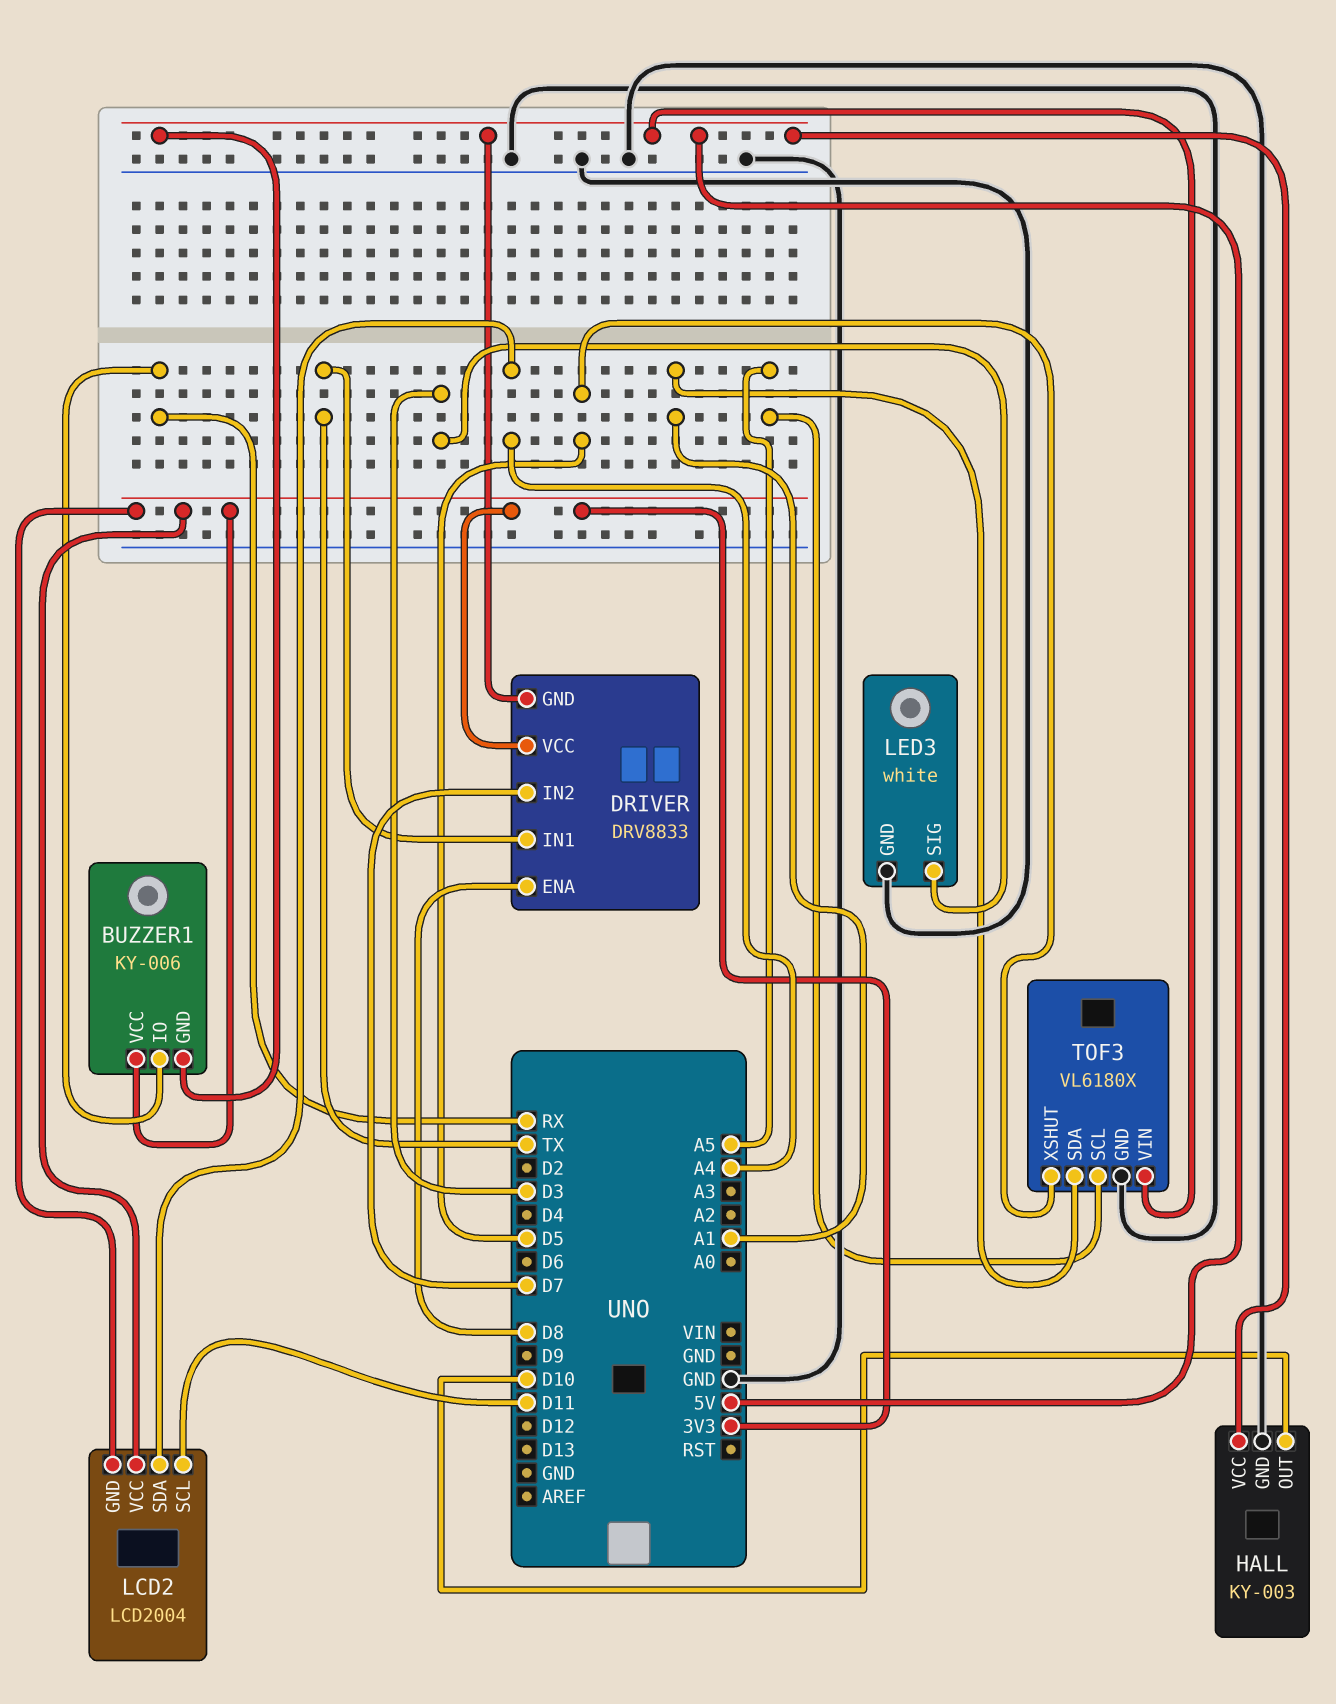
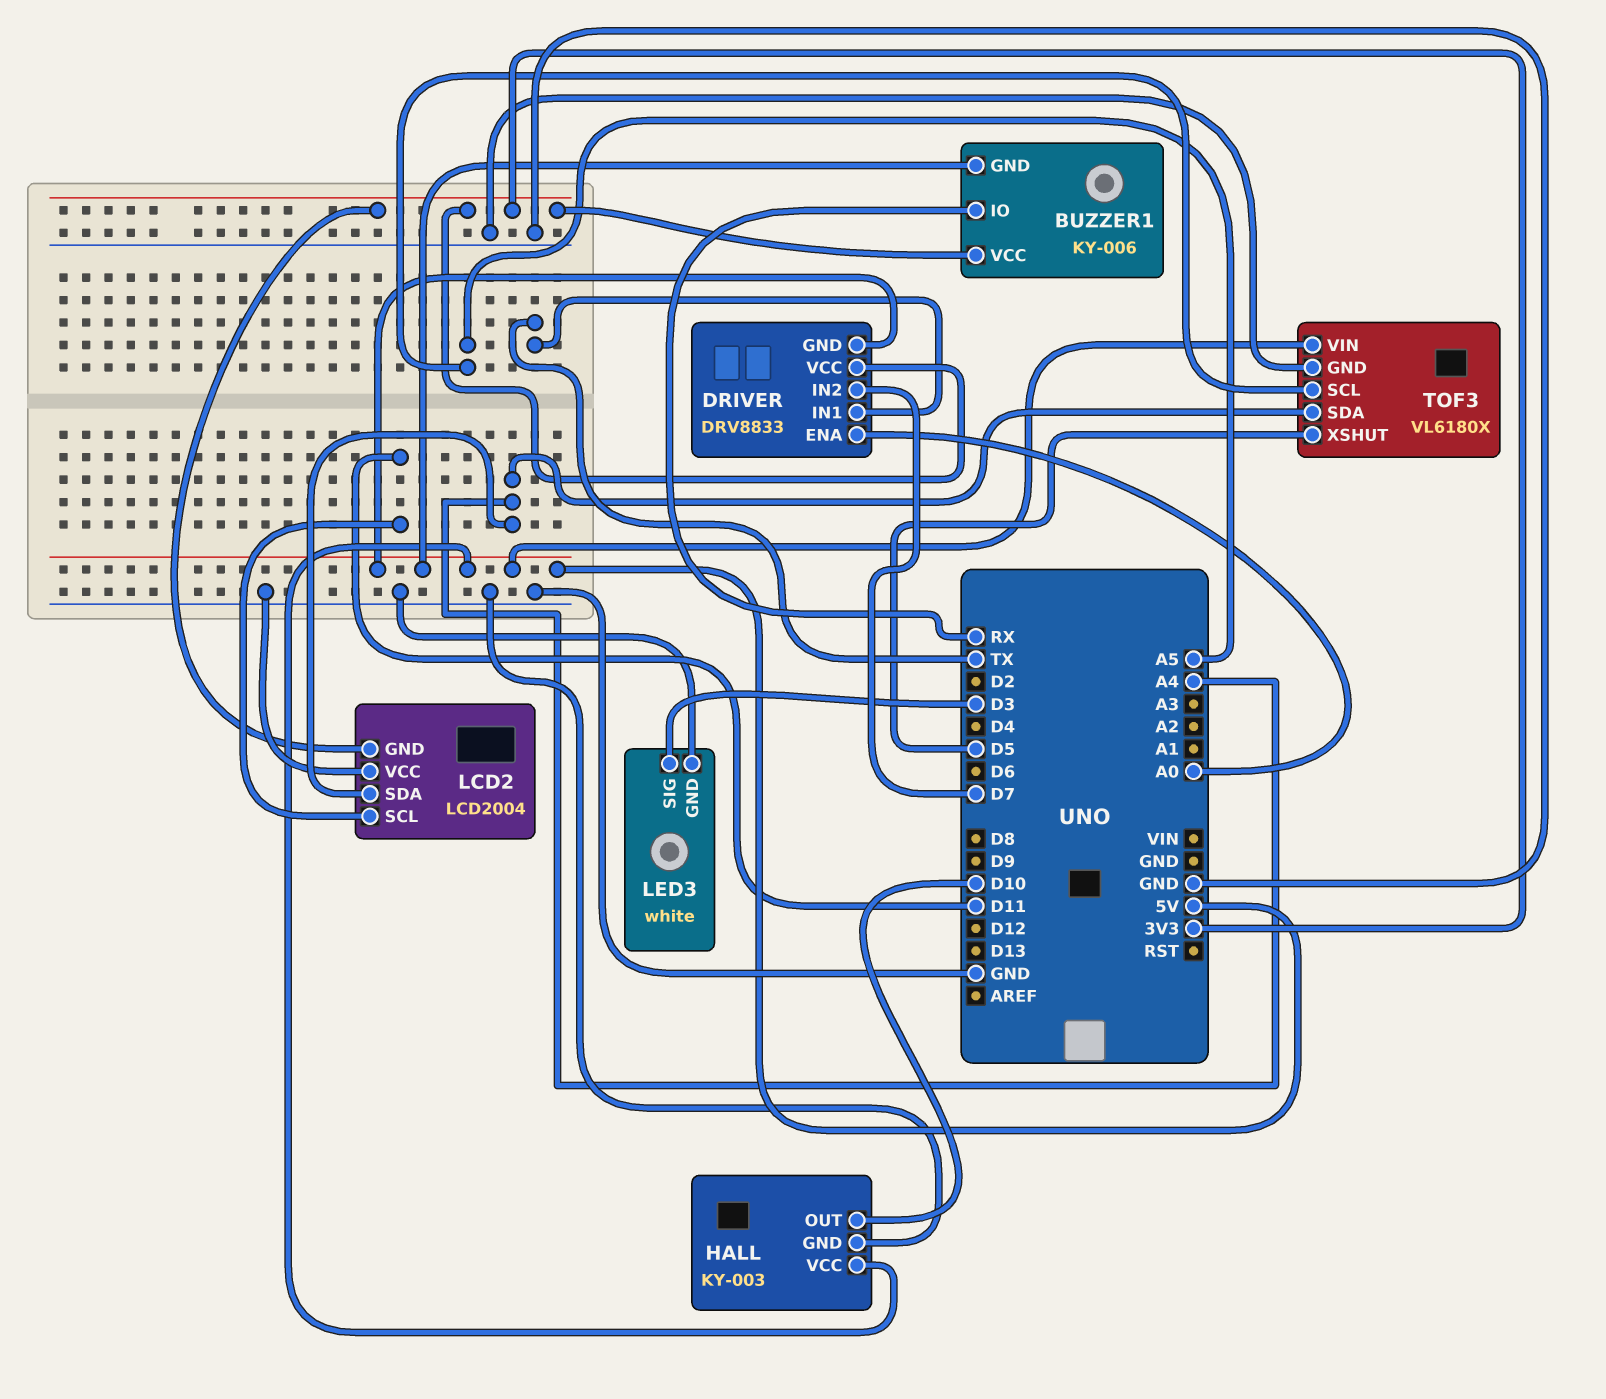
DRIVER pin ENA: D8 -> A0
LCD2 pin VCC: 3V3 -> GND
TOF3 pin SDA: A1 -> A4

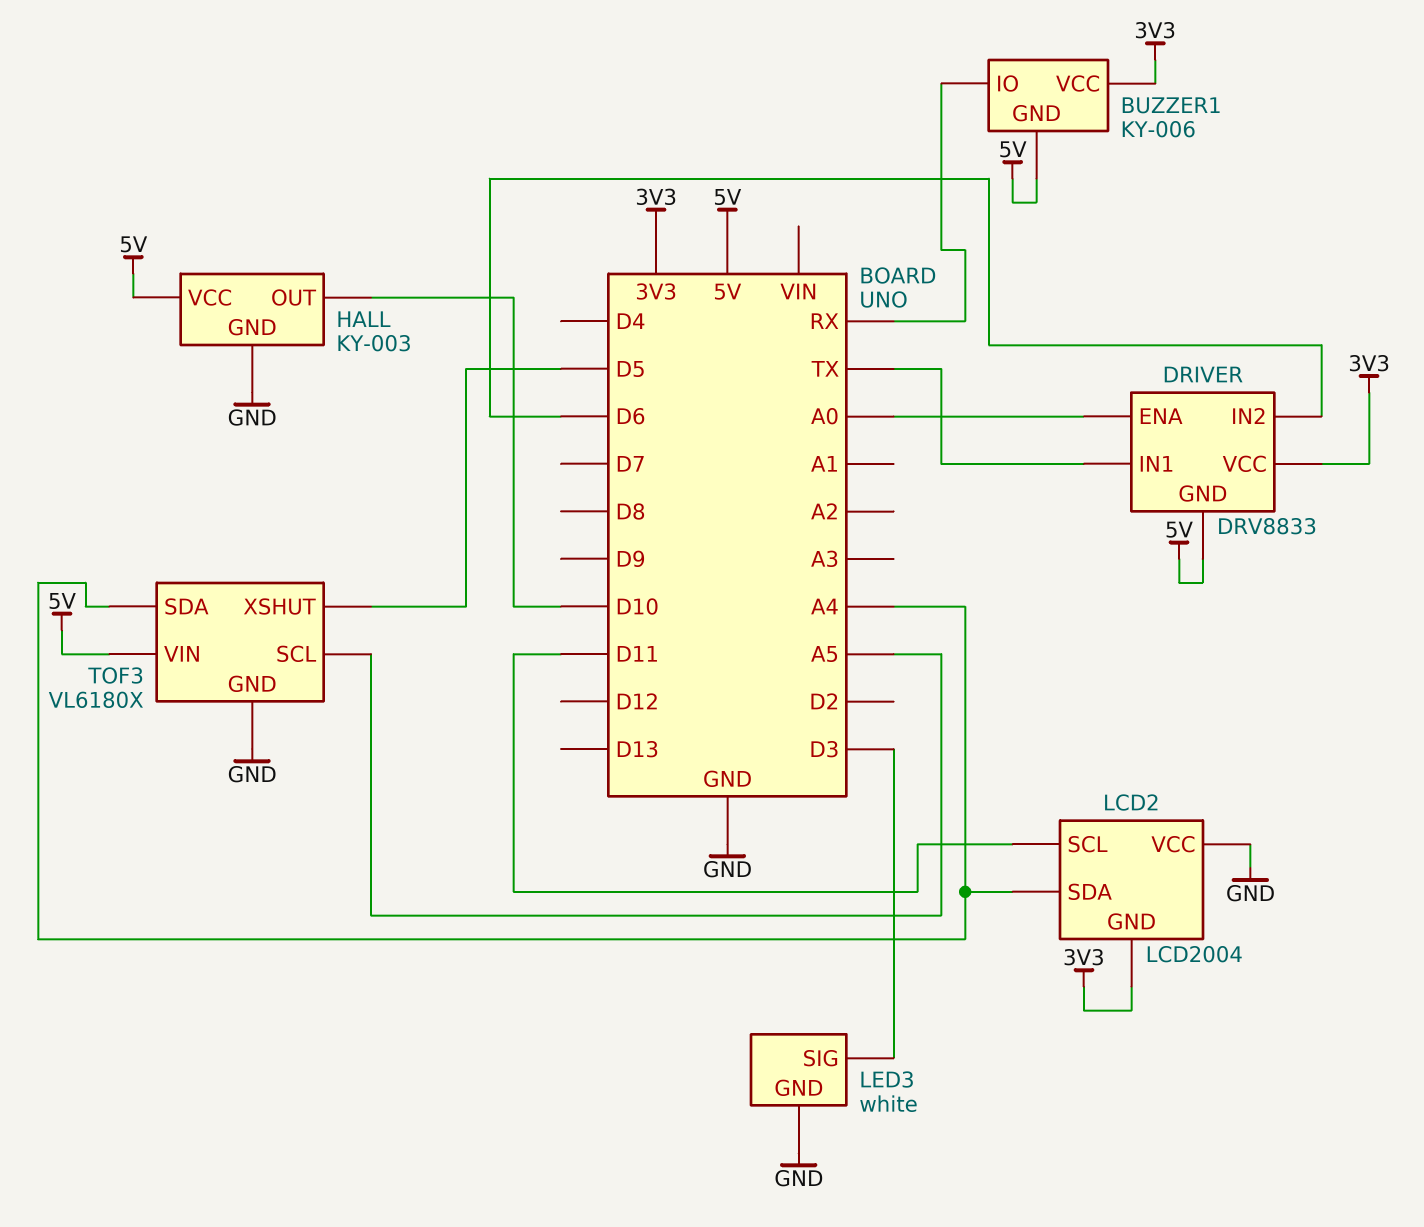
DRIVER pin IN2: D7 -> D6

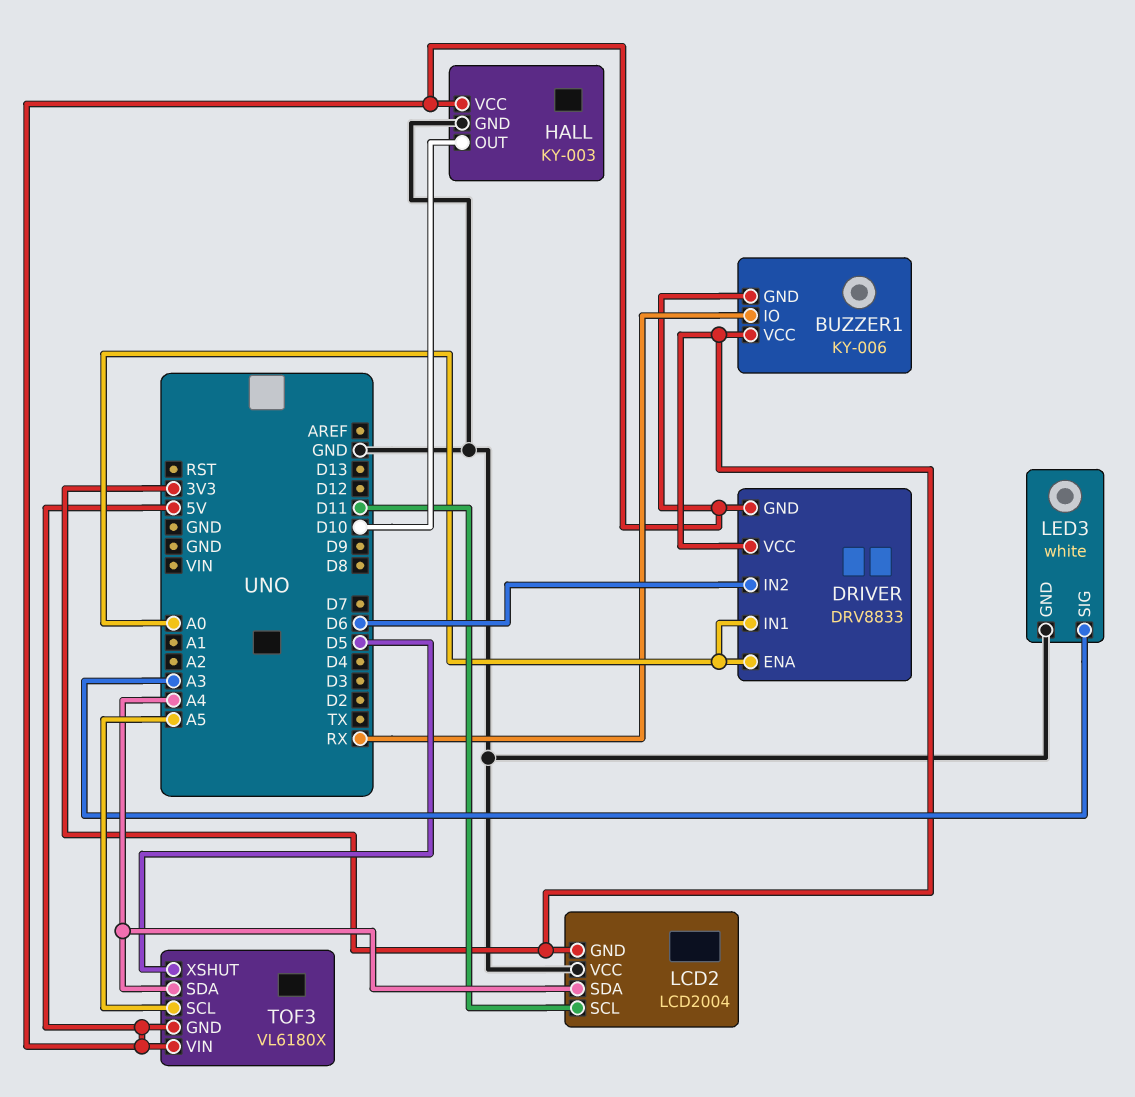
DRIVER pin IN1: TX -> A0
LED3 pin SIG: D3 -> A3
TOF3 pin GND: GND -> 5V

